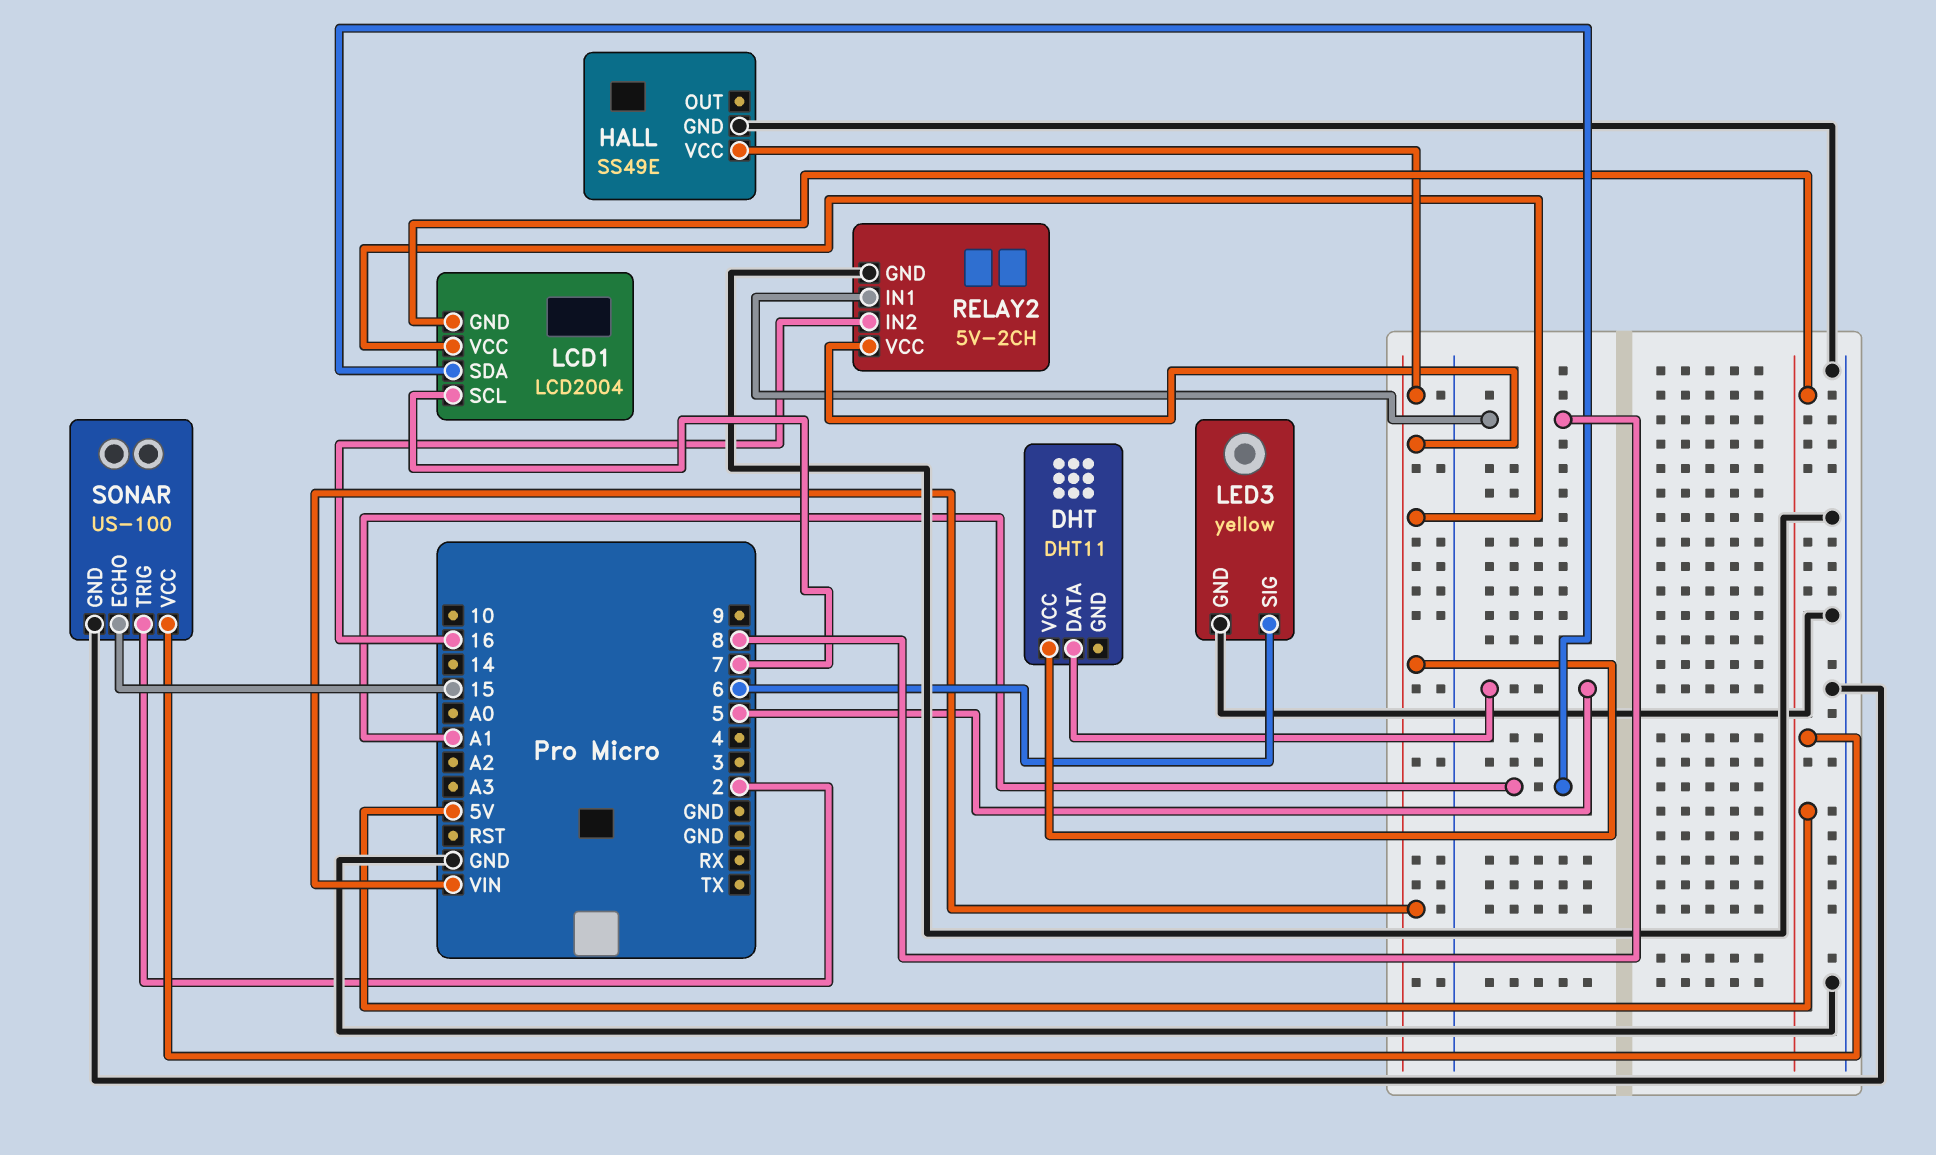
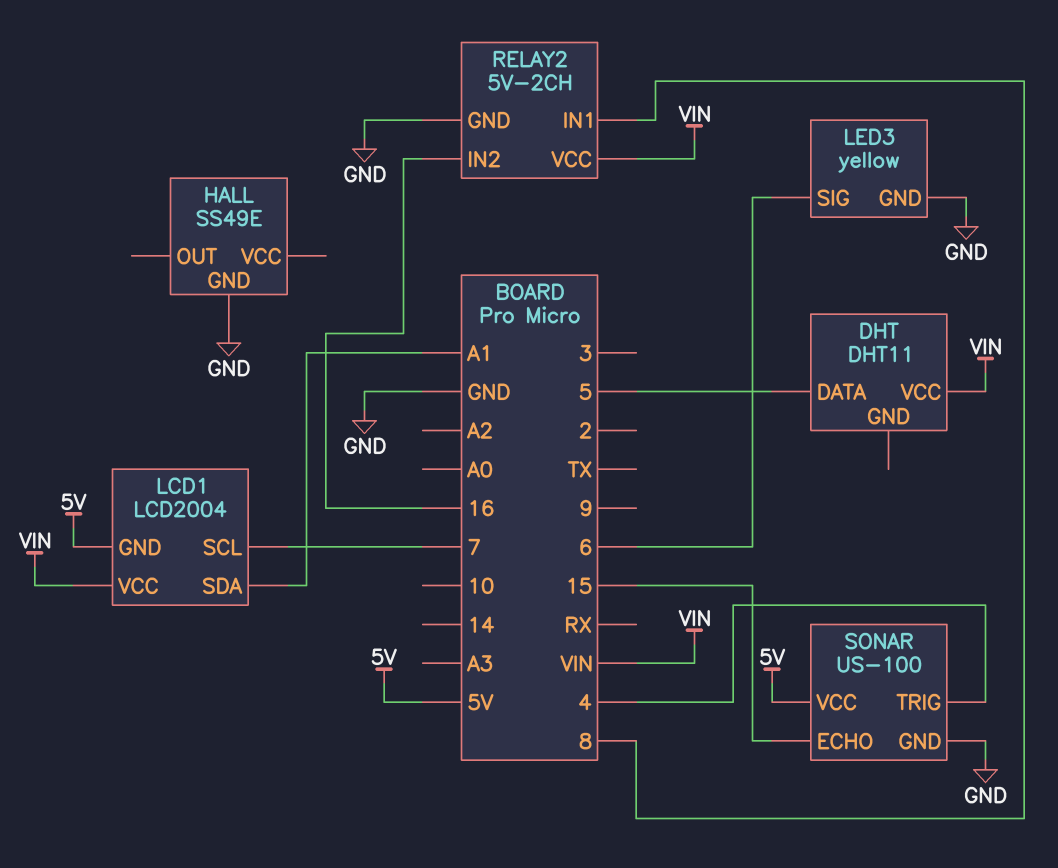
HALL pin VCC: VIN -> none
SONAR pin TRIG: 2 -> 4

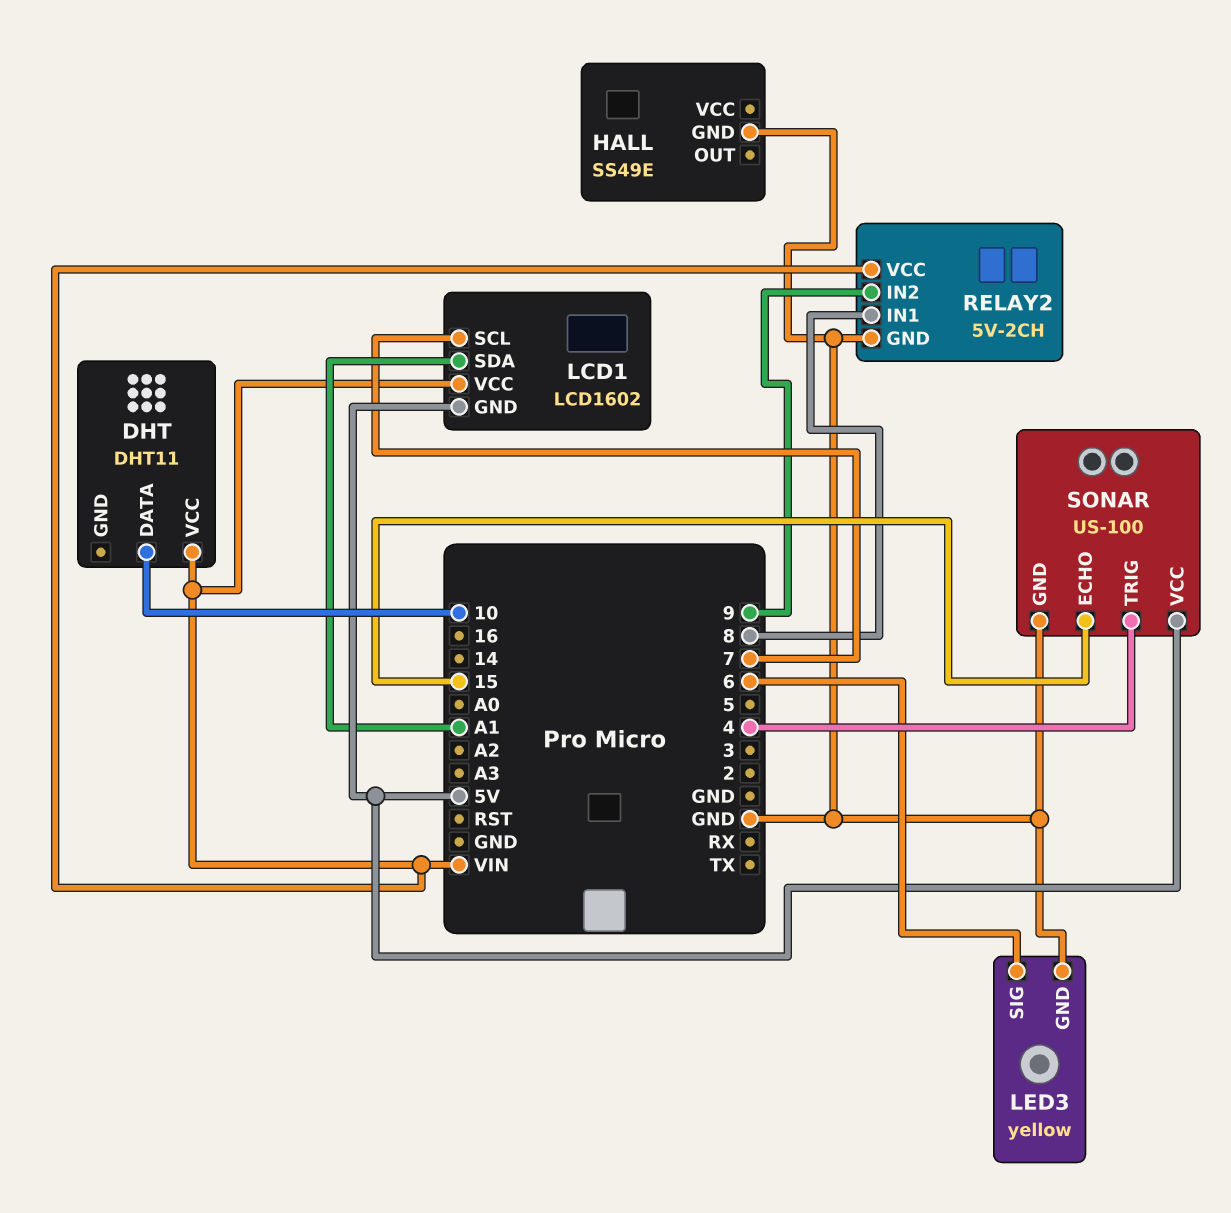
DHT pin DATA: 5 -> 10
LCD1: LCD2004 -> LCD1602
RELAY2 pin IN2: 16 -> 9

